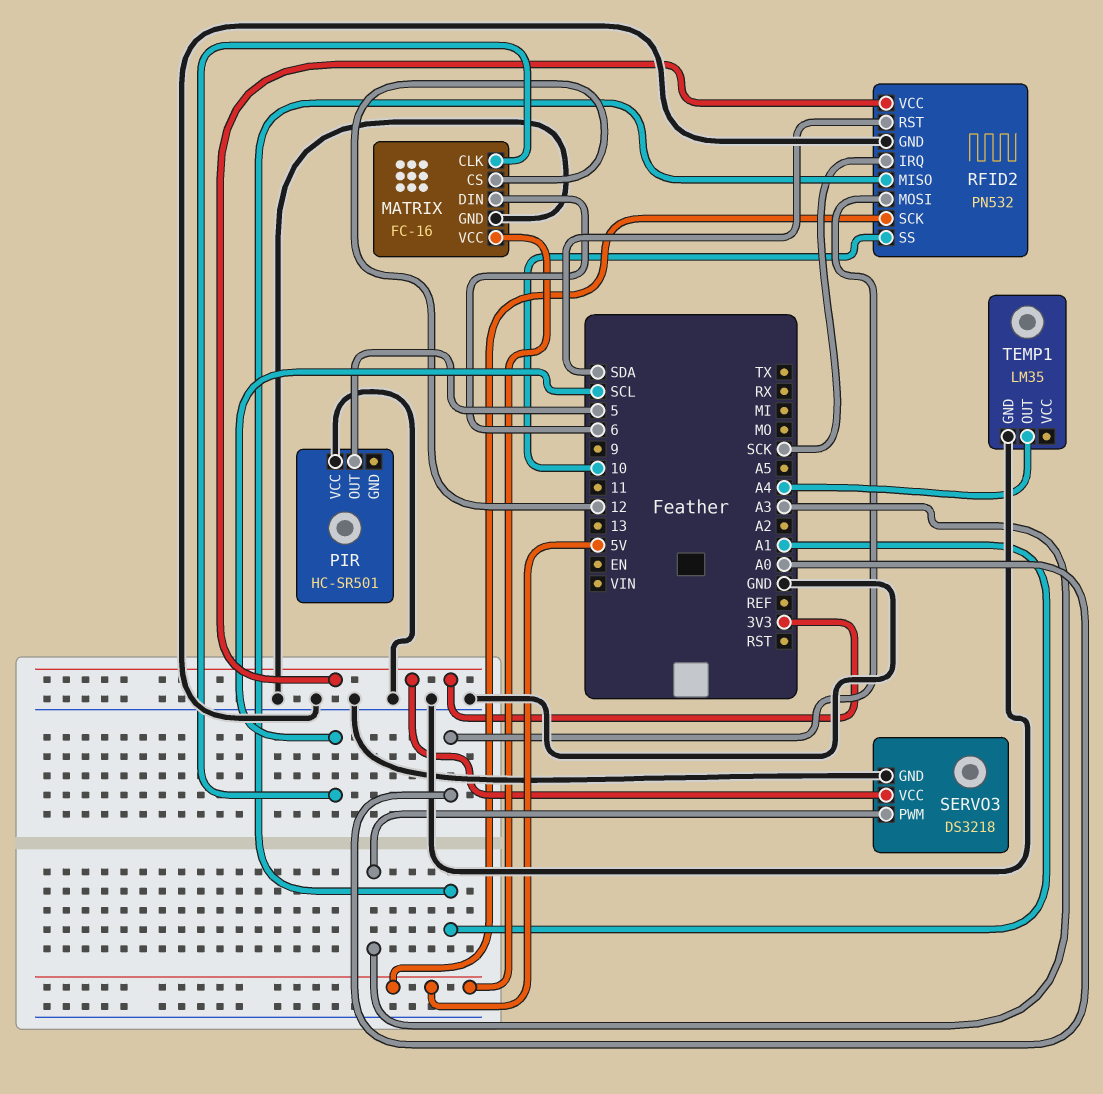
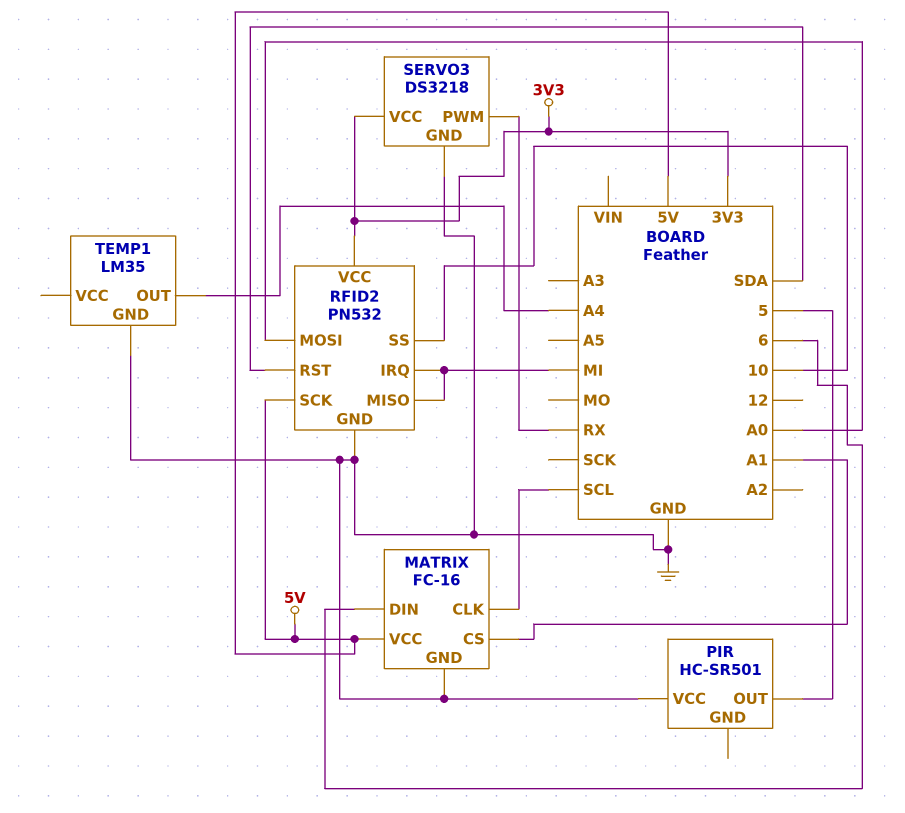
MATRIX pin CS: 12 -> A1
RFID2 pin IRQ: SCK -> MI
RFID2 pin MISO: A1 -> MI
SERVO3 pin PWM: A3 -> RX

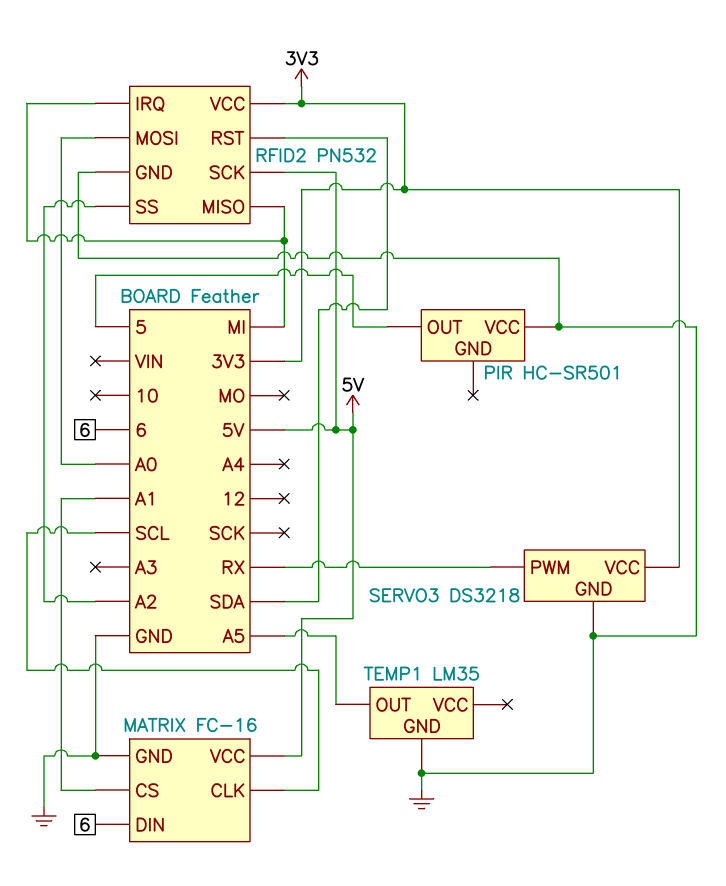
RFID2 pin SS: 10 -> A2
TEMP1 pin OUT: A4 -> A5

